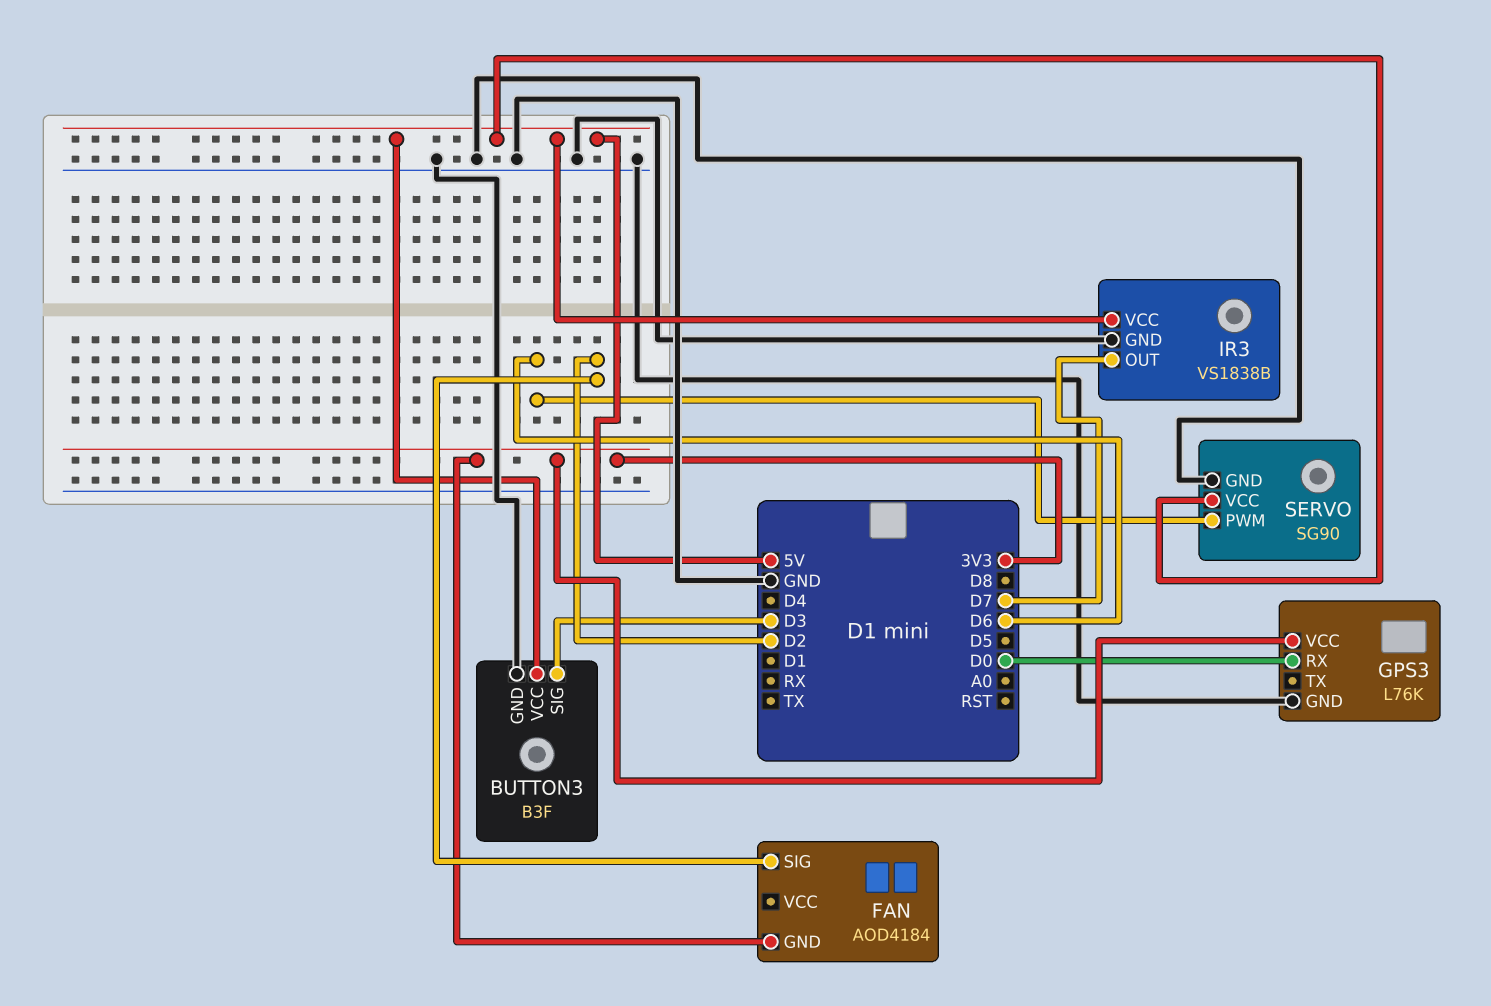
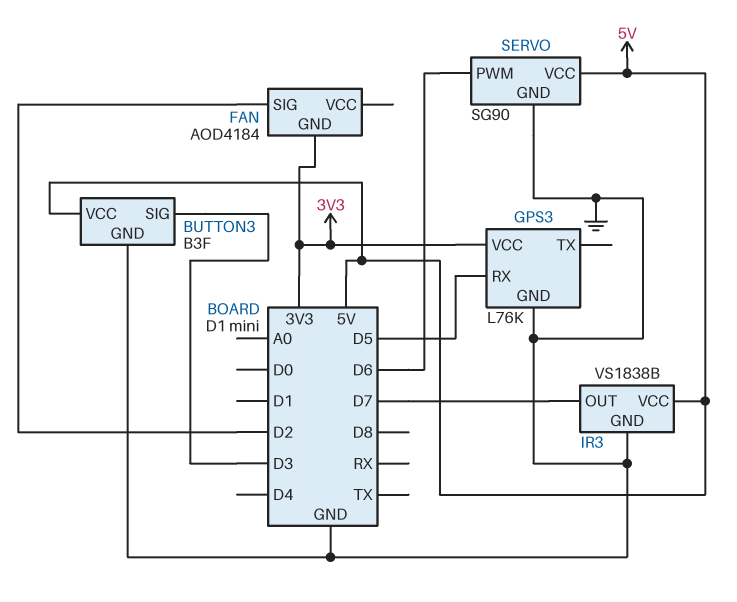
GPS3 pin RX: D0 -> D5

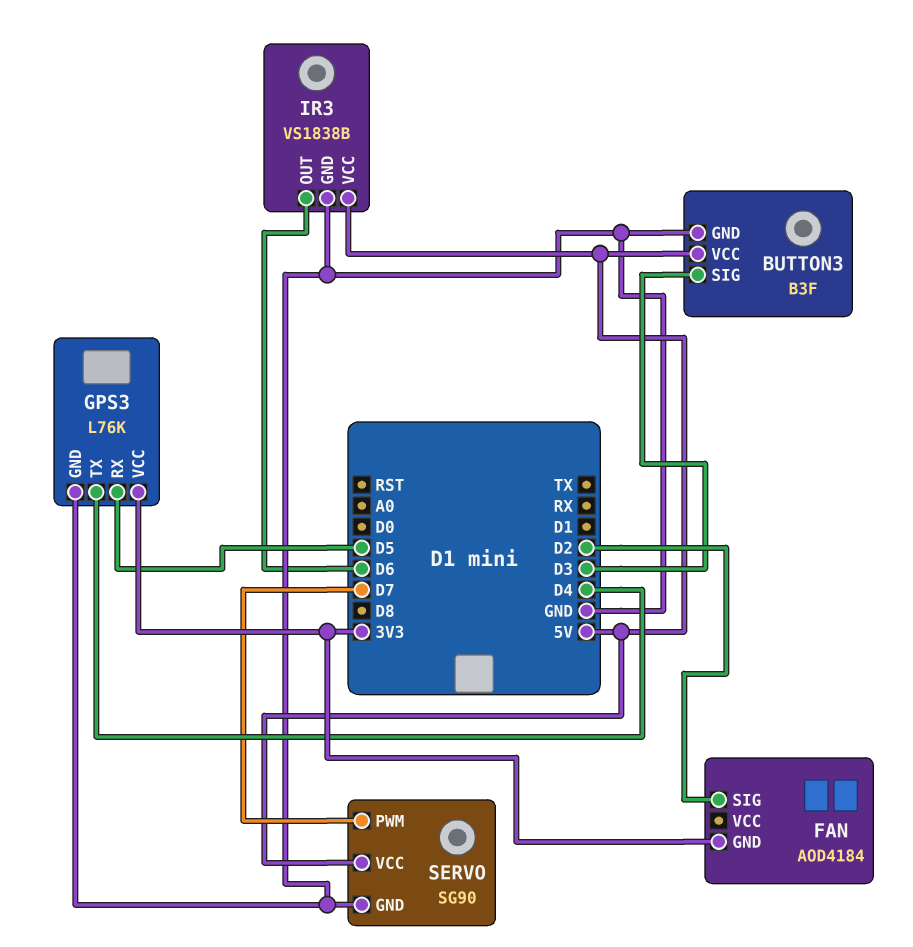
GPS3 pin TX: none -> D4
IR3 pin OUT: D7 -> D6
SERVO pin PWM: D6 -> D7

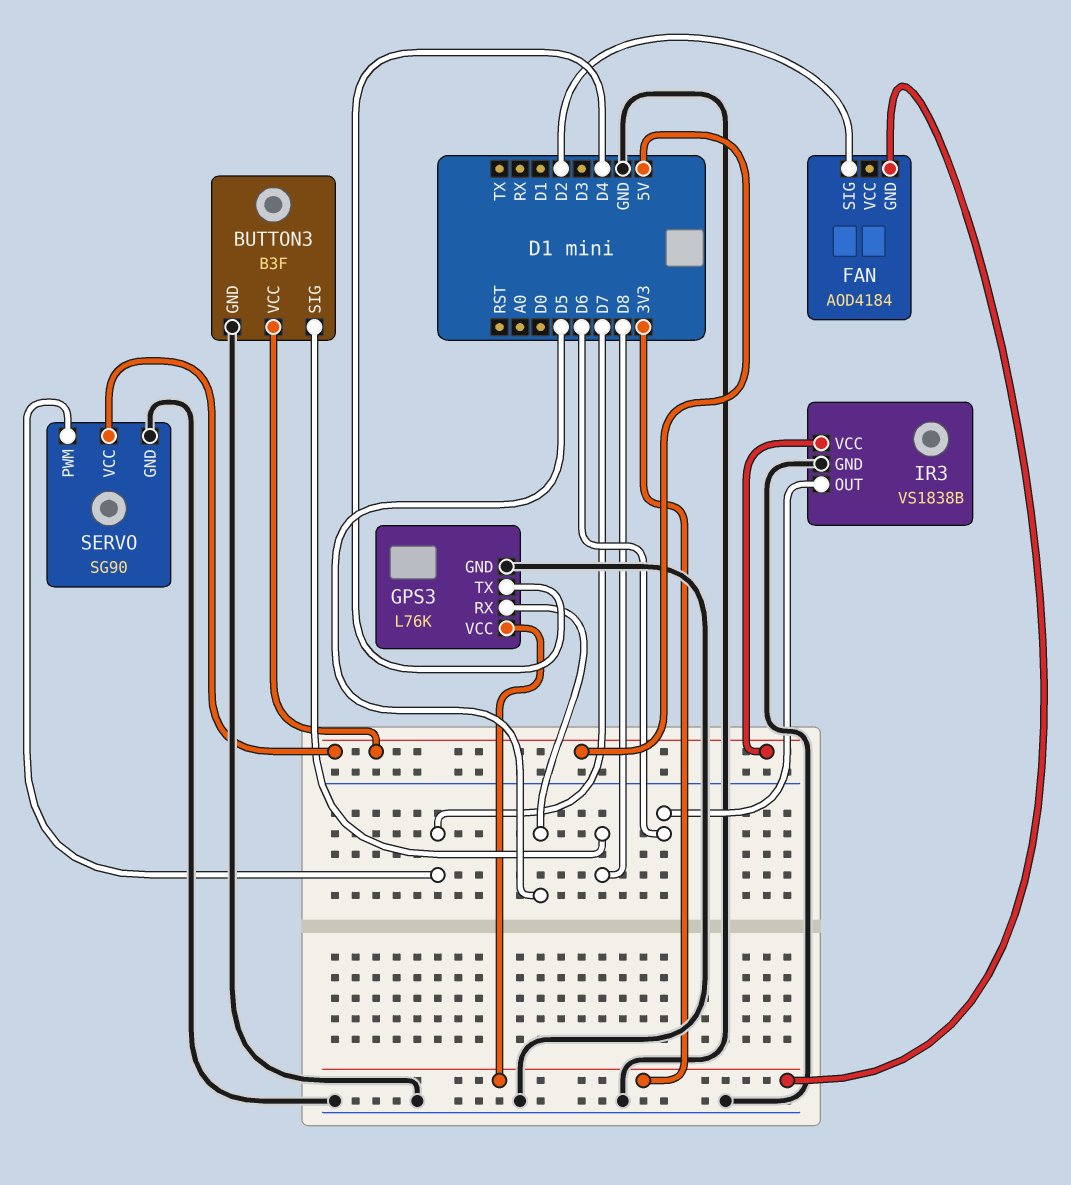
BUTTON3 pin SIG: D3 -> D8

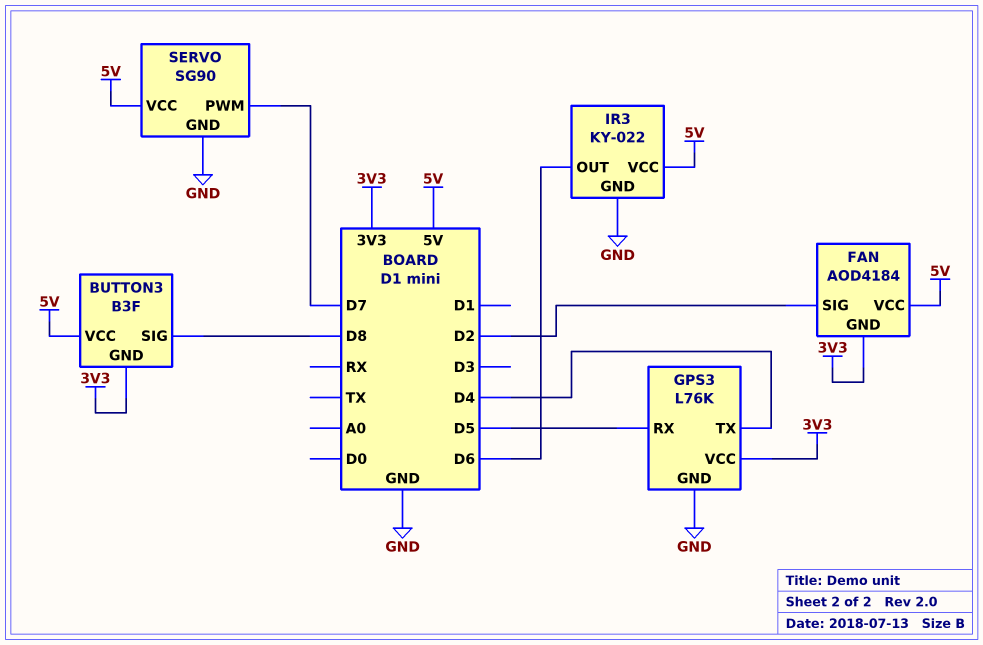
BUTTON3 pin GND: GND -> 3V3
FAN pin VCC: none -> 5V
IR3: VS1838B -> KY-022

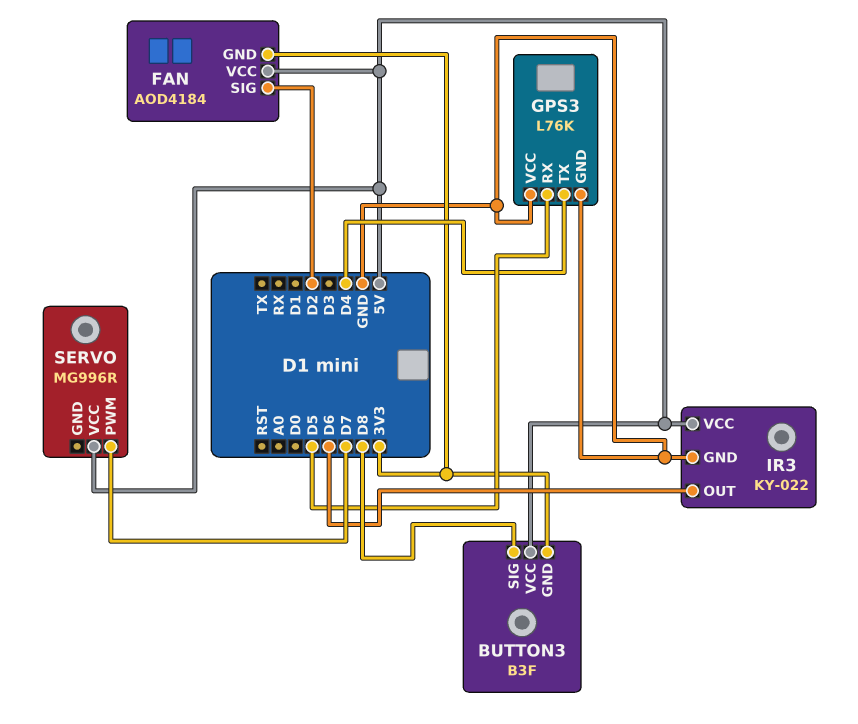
GPS3 pin VCC: 3V3 -> GND
SERVO: SG90 -> MG996R
SERVO pin GND: GND -> none

